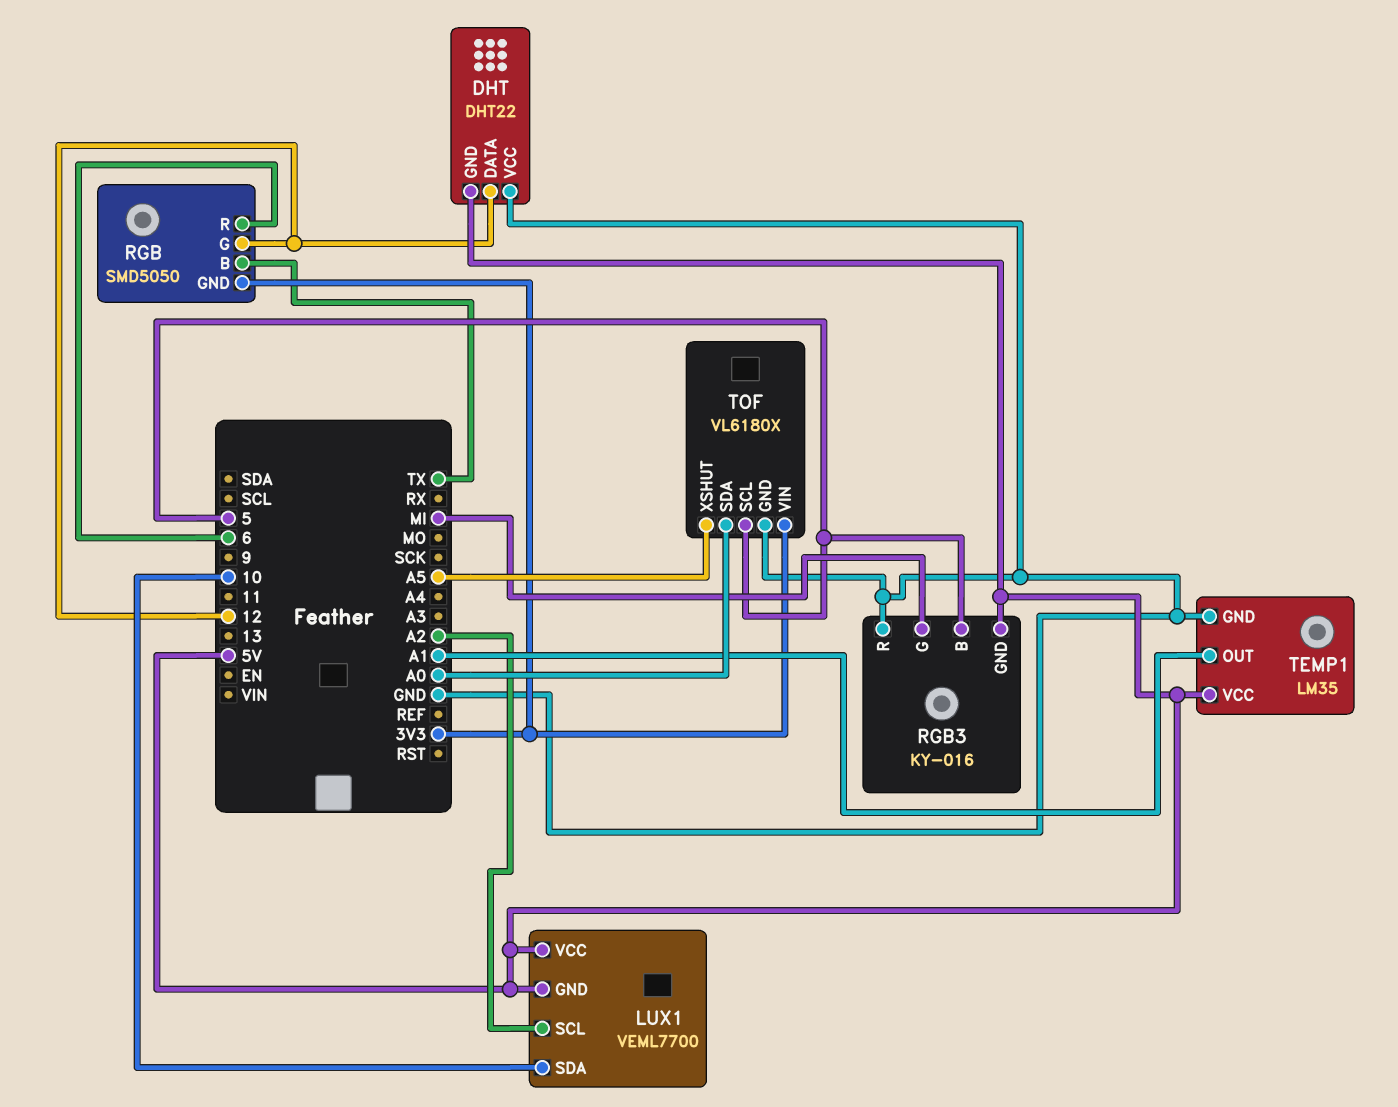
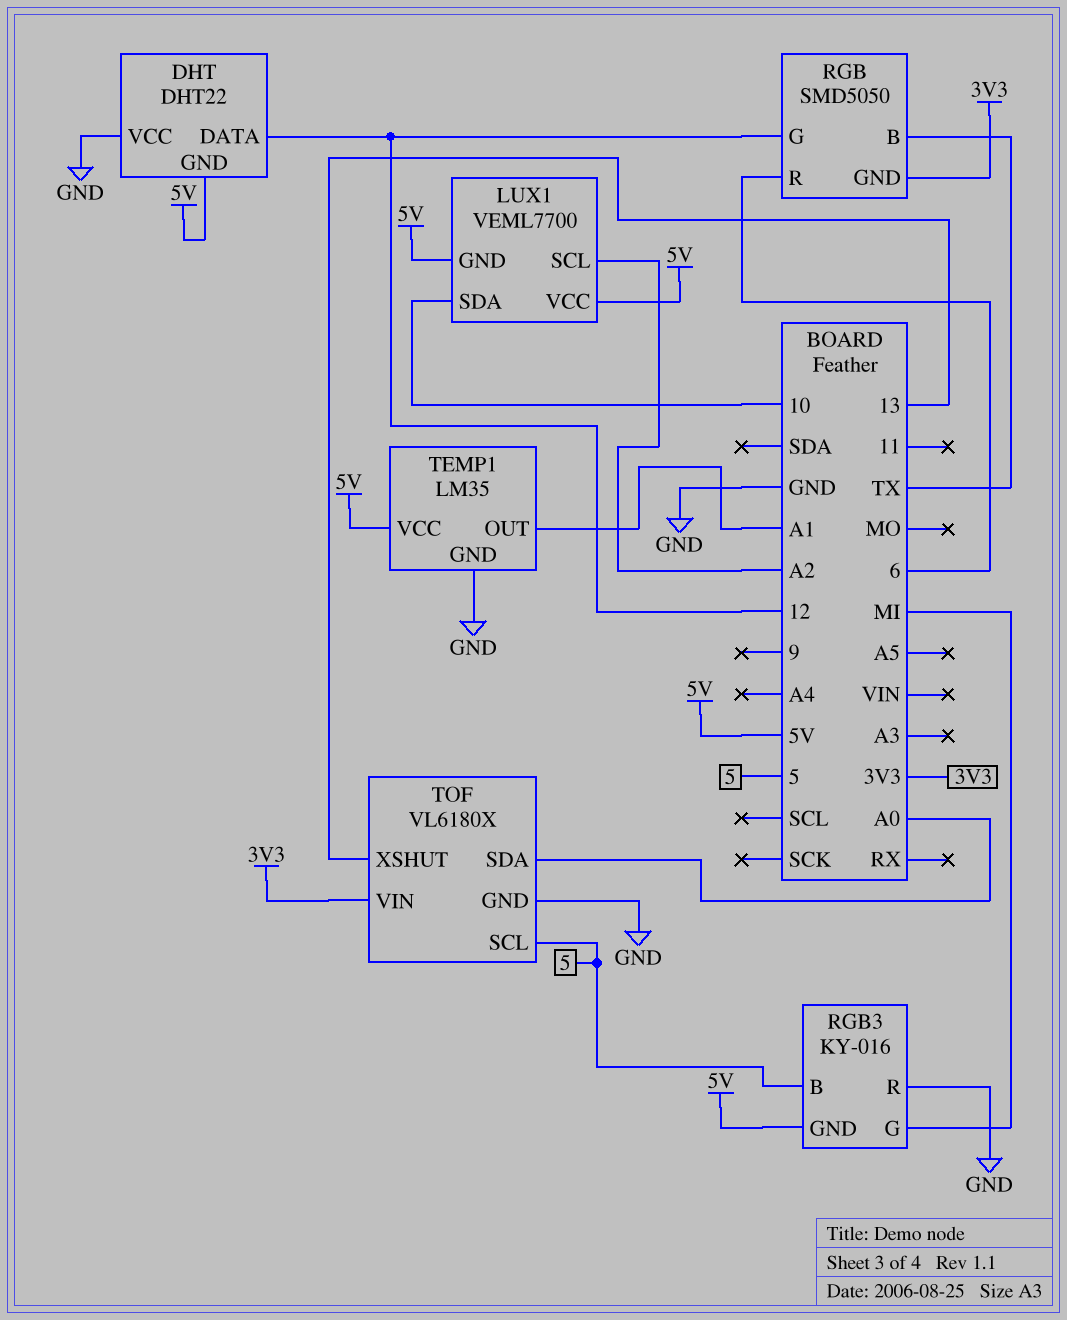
TOF pin XSHUT: A5 -> 13

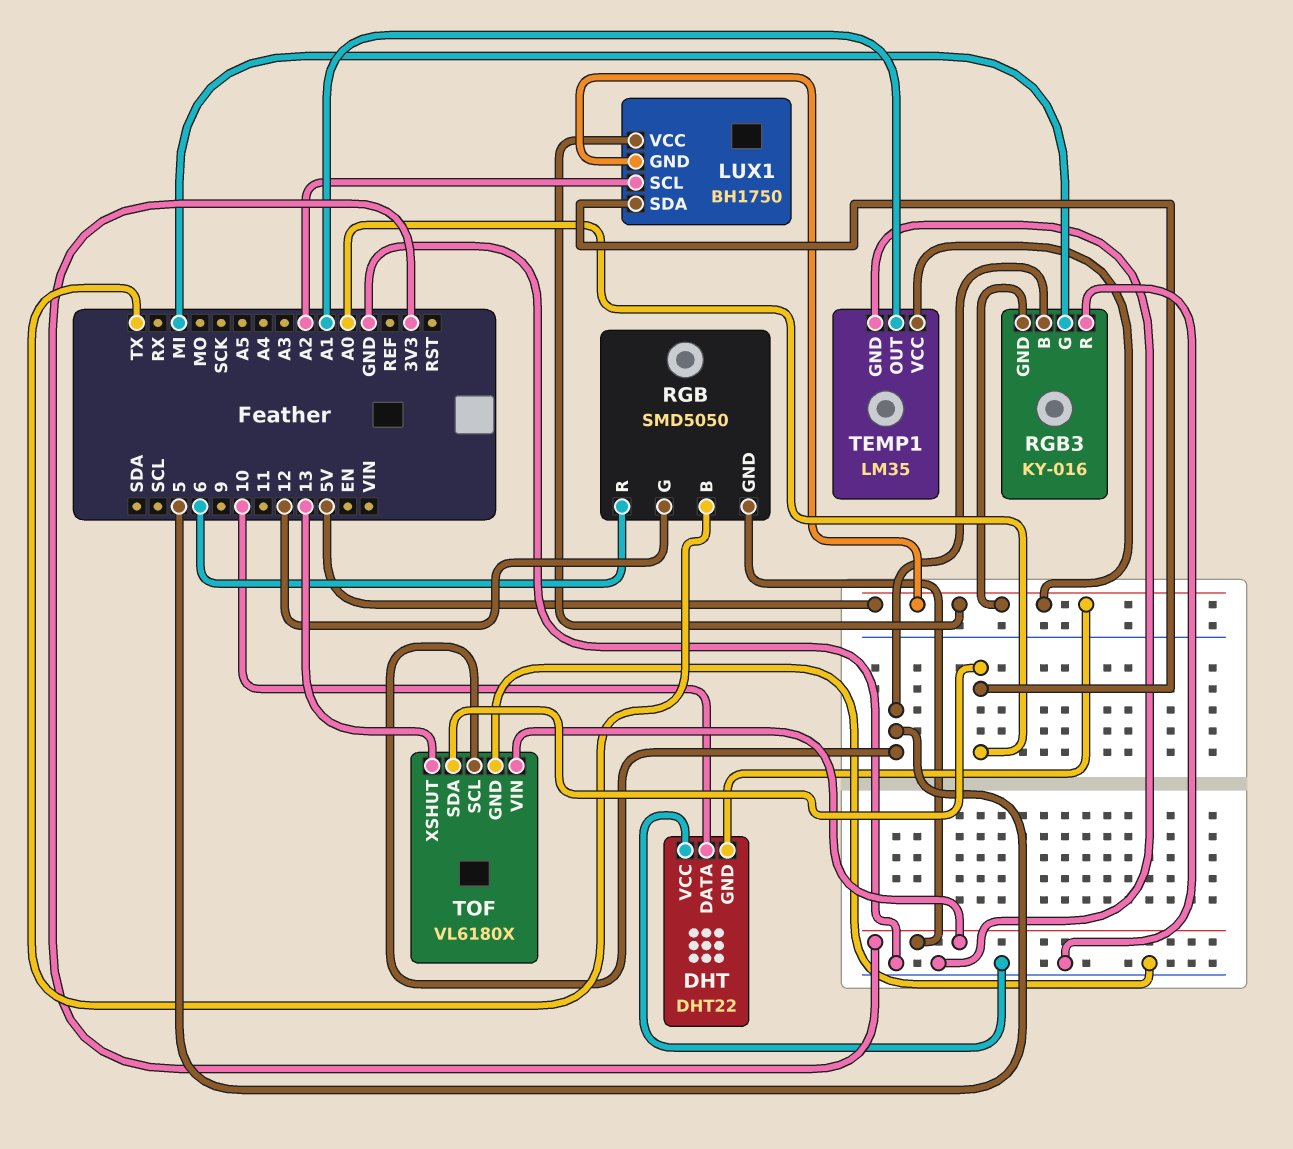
DHT pin DATA: 12 -> 10
LUX1: VEML7700 -> BH1750
LUX1 pin SDA: 10 -> A0

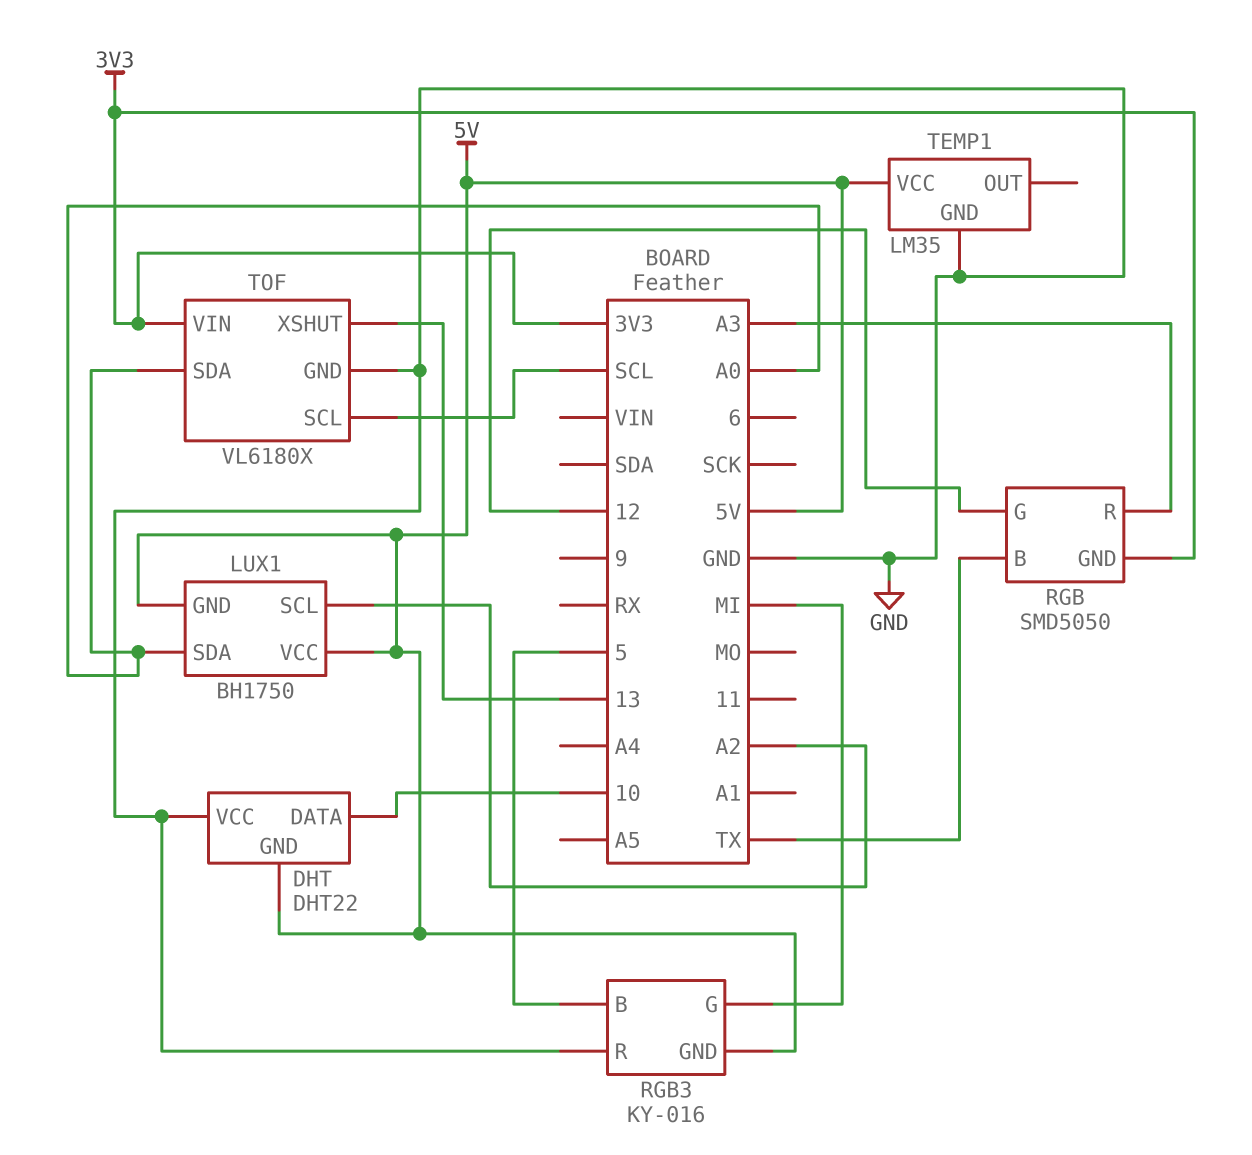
RGB pin R: 6 -> A3
TEMP1 pin OUT: A1 -> none
TOF pin SCL: 5 -> SCL

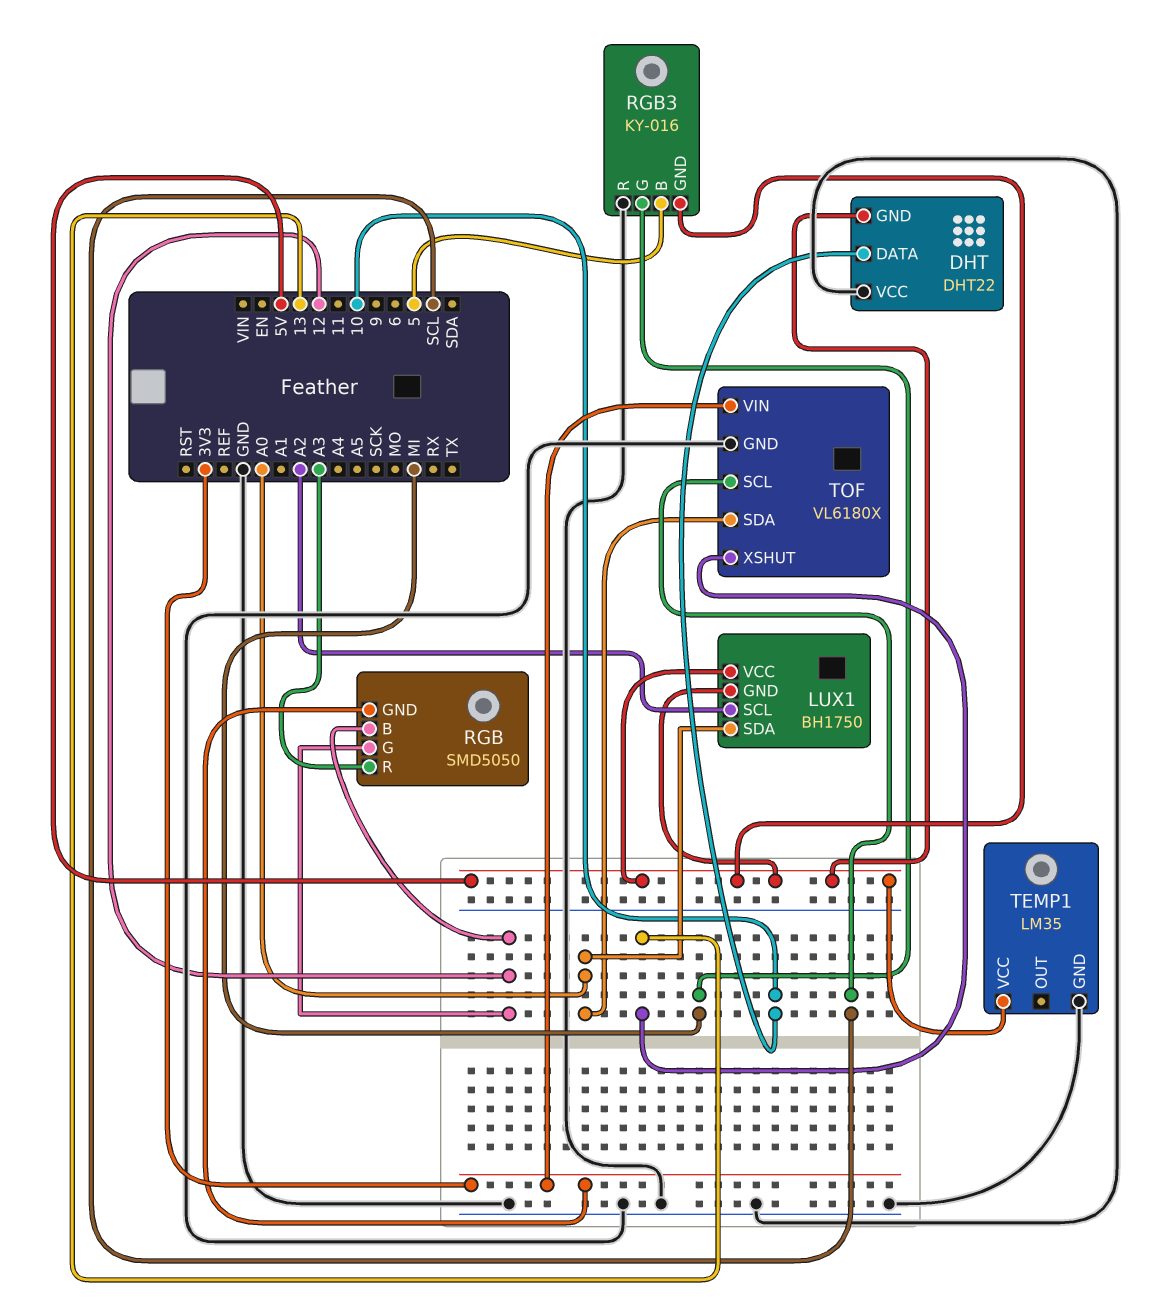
RGB pin B: TX -> 12

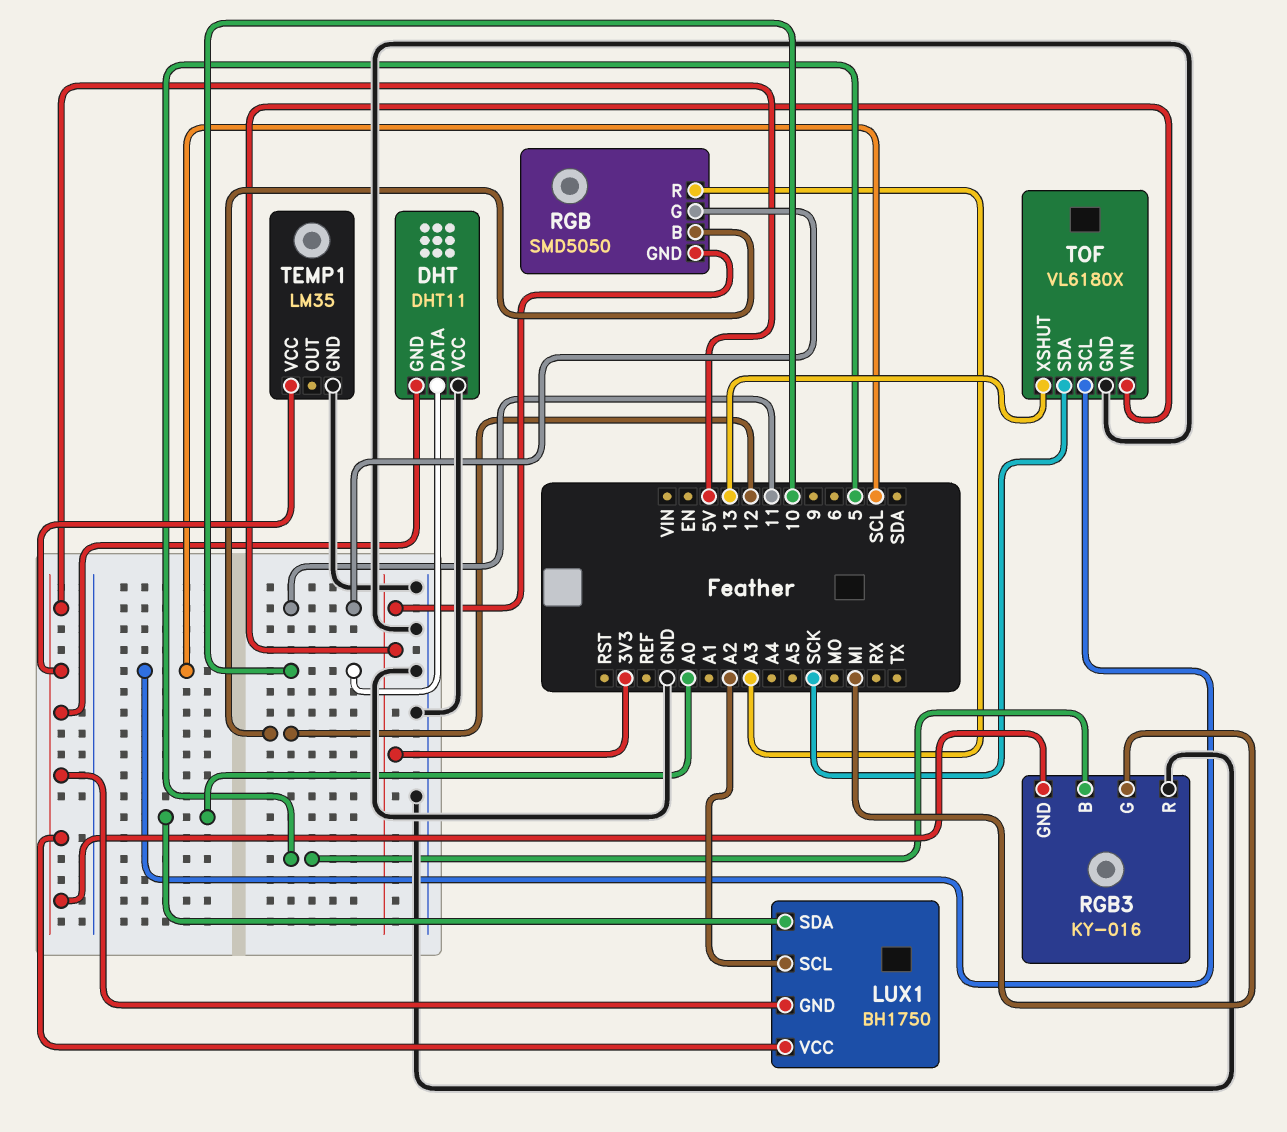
DHT: DHT22 -> DHT11
RGB pin G: 12 -> 11
TOF pin SDA: A0 -> SCK

